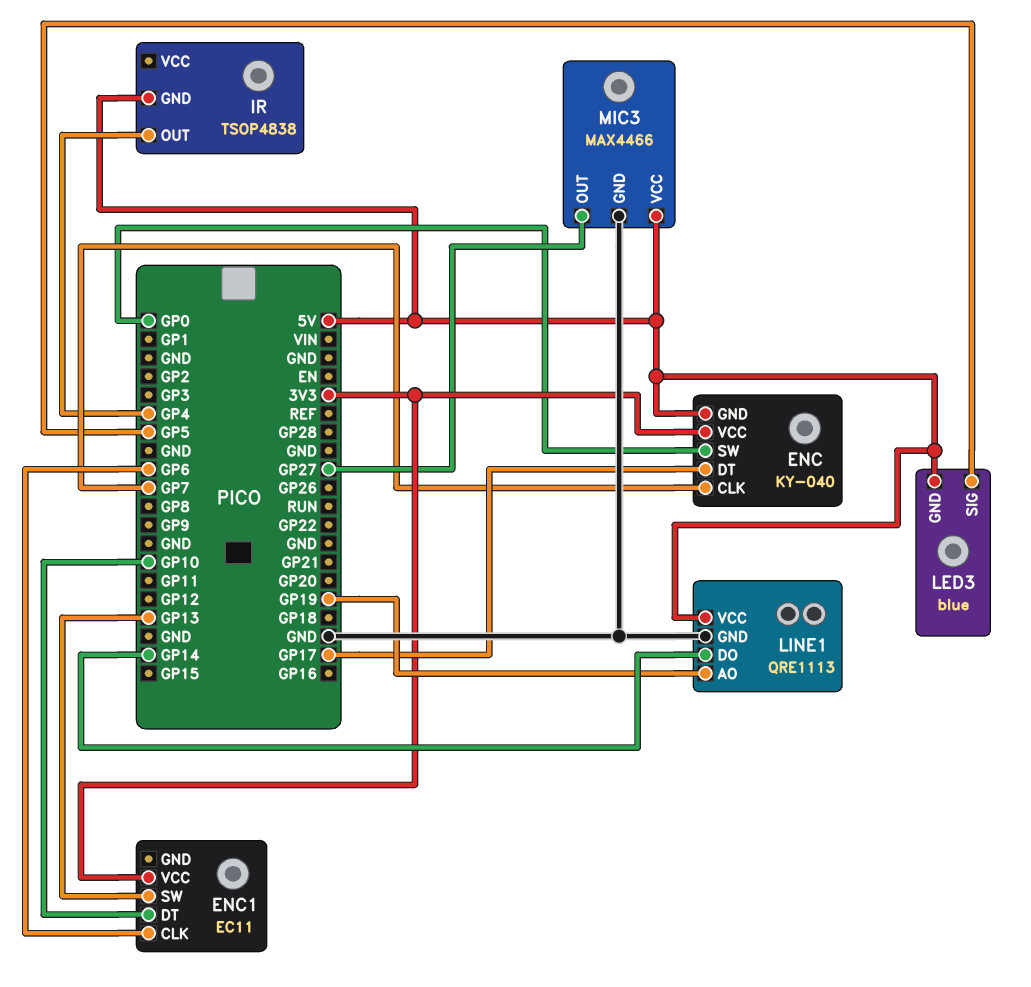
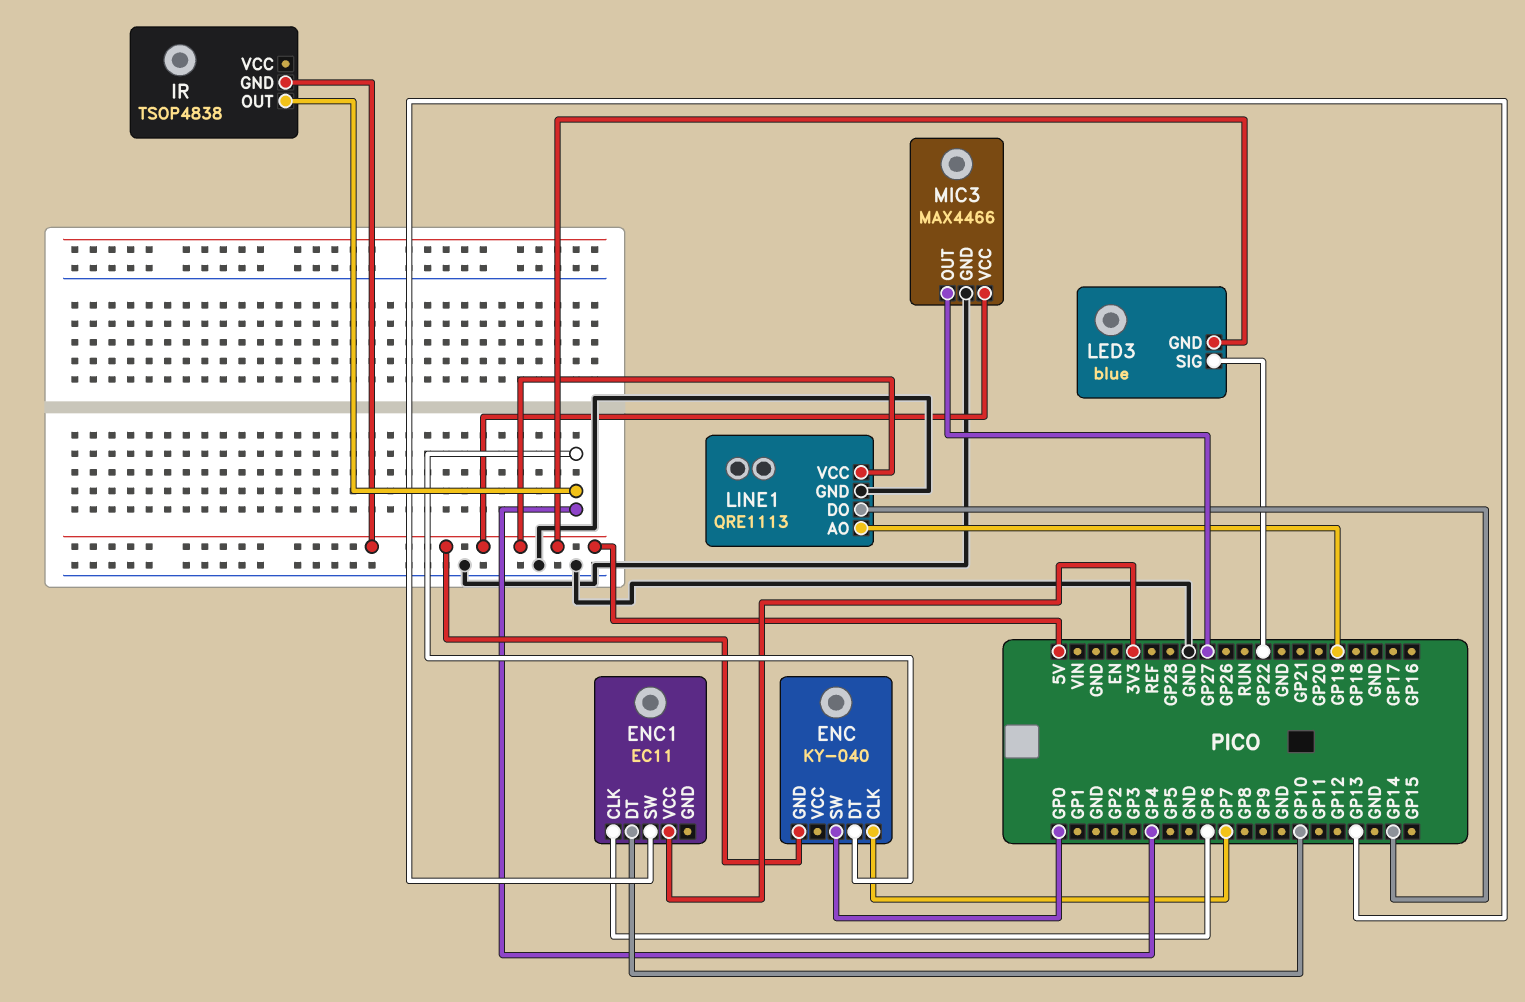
ENC pin DT: GP17 -> GP4
ENC pin VCC: 3V3 -> none
LED3 pin SIG: GP5 -> GP22

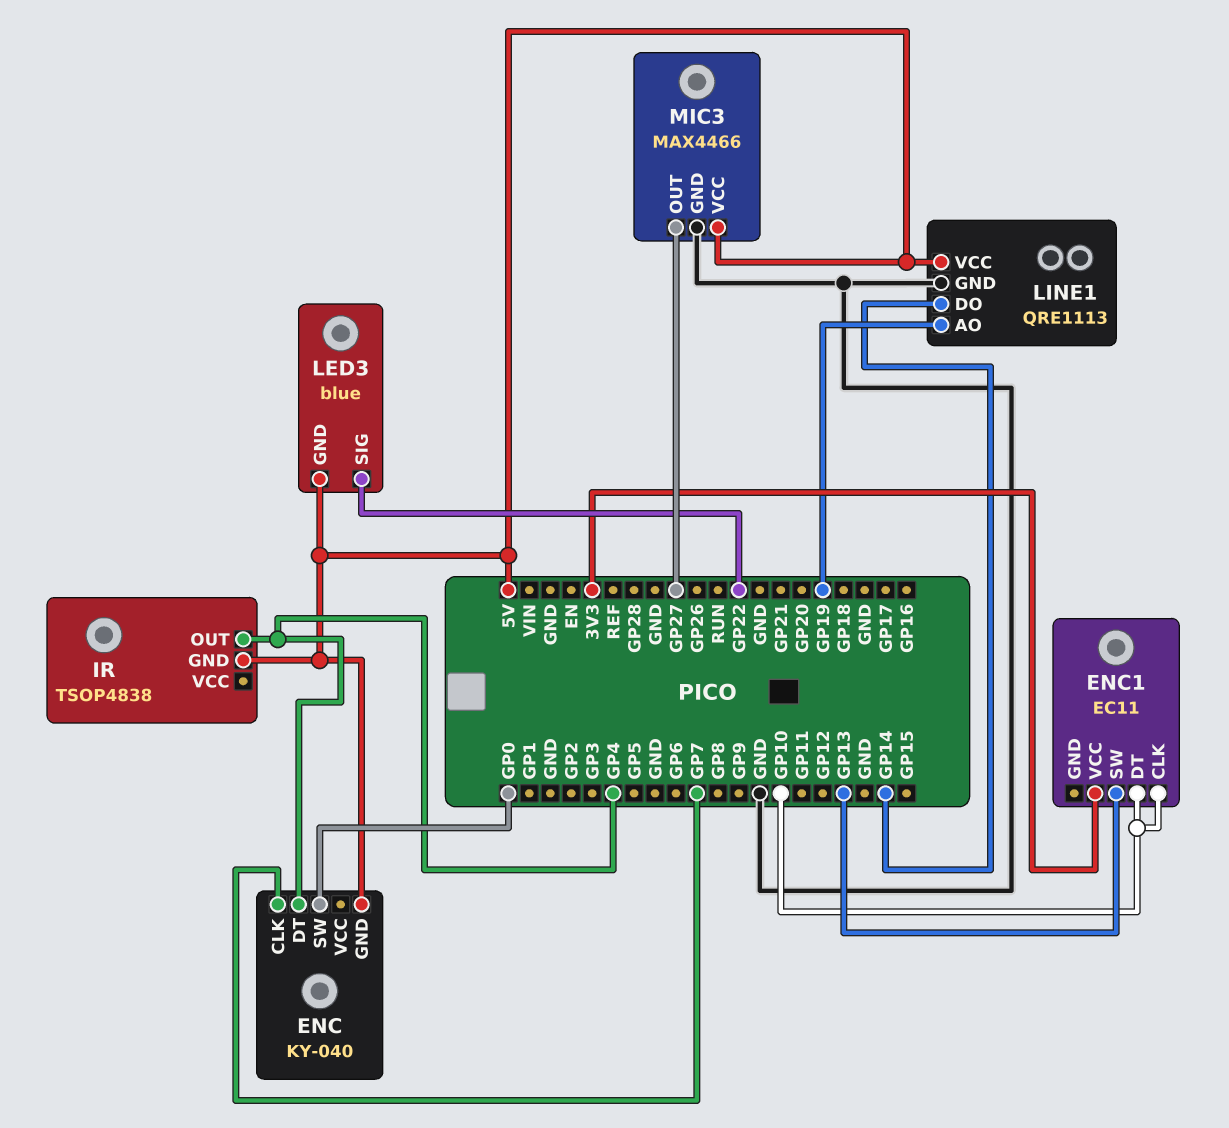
ENC1 pin CLK: GP6 -> GP10

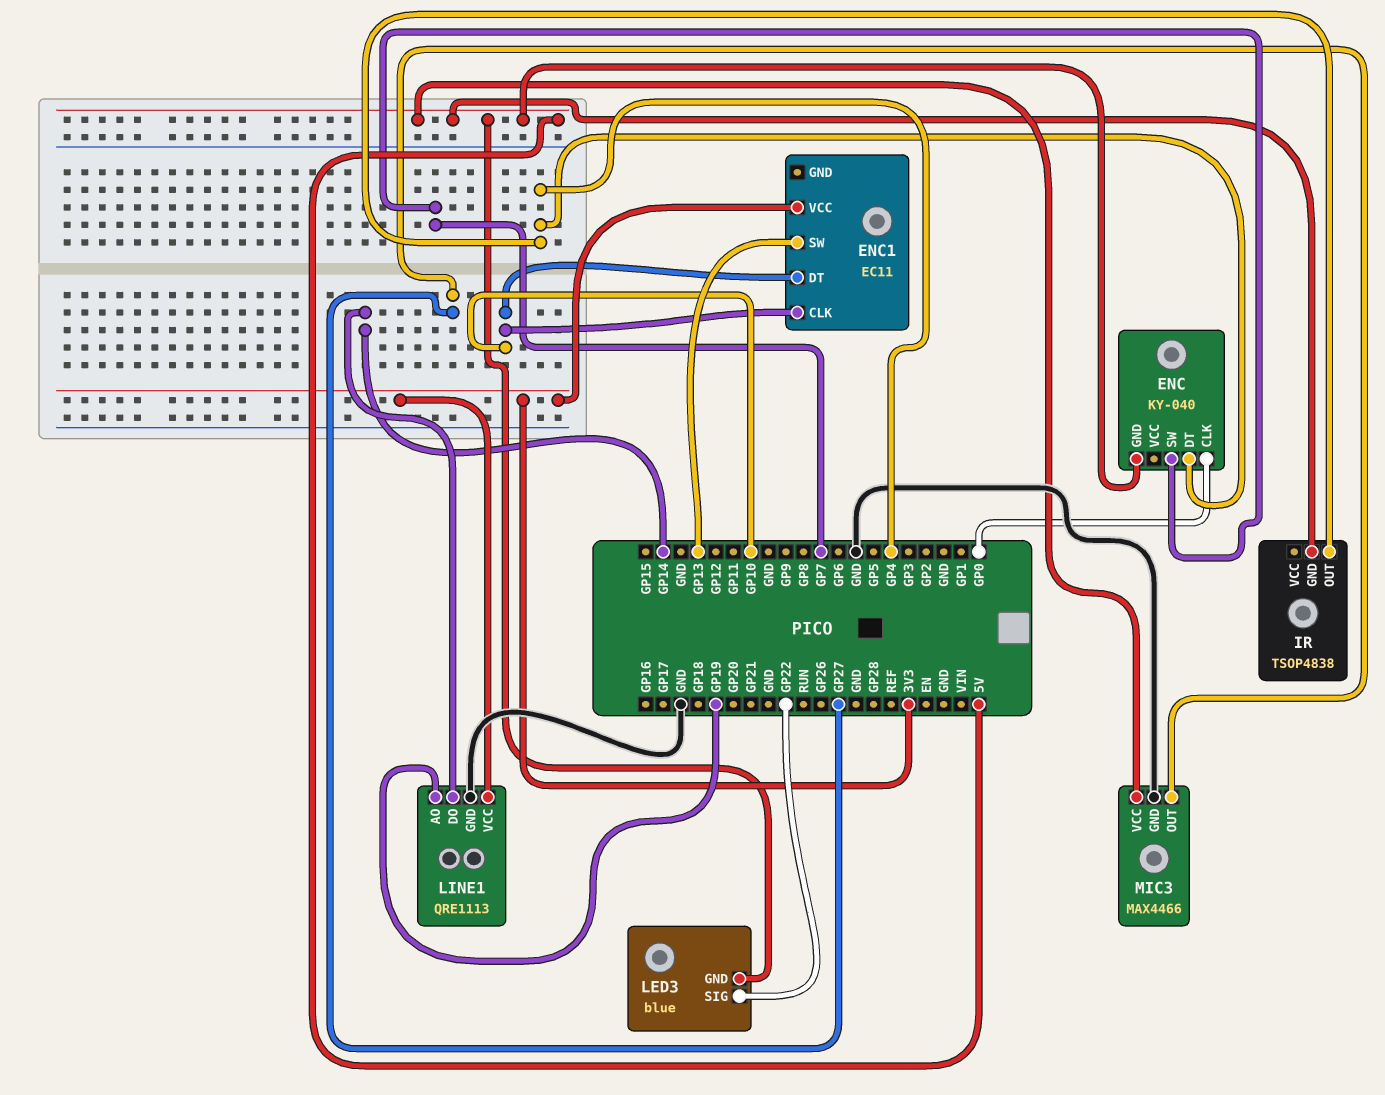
ENC pin CLK: GP7 -> GP0
ENC pin SW: GP0 -> GP7
LINE1 pin VCC: 5V -> 3V3

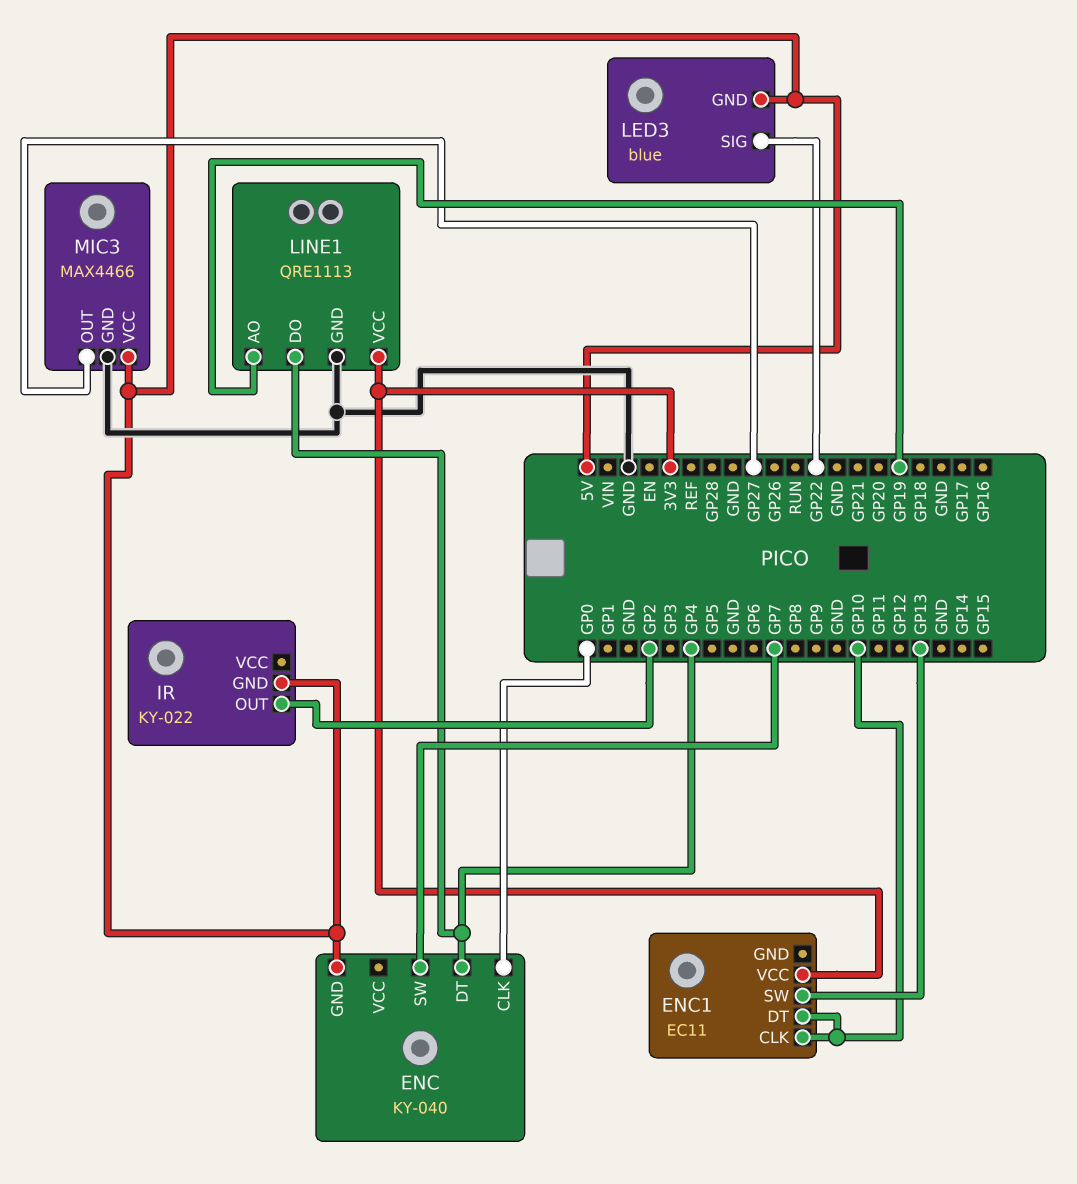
IR: TSOP4838 -> KY-022
IR pin OUT: GP4 -> GP2
LINE1 pin DO: GP14 -> GP4

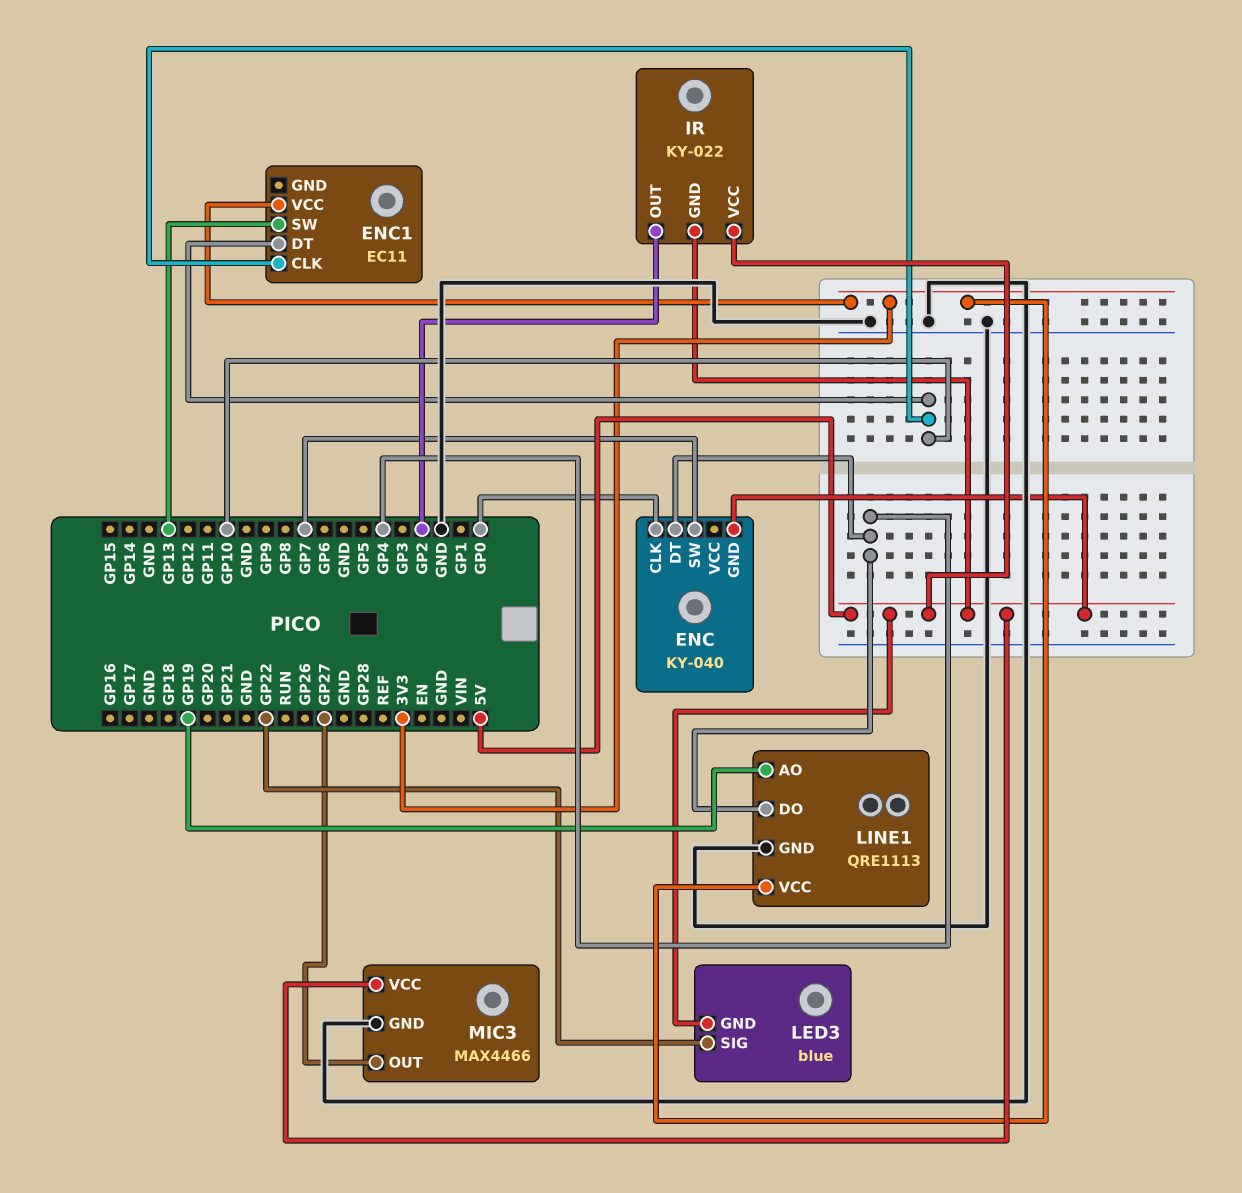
IR pin VCC: none -> 5V

